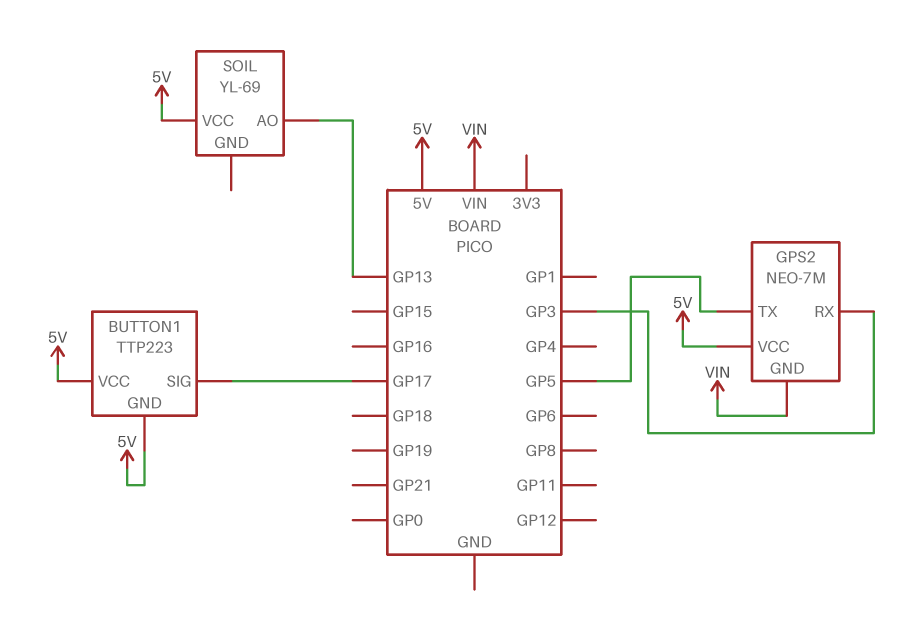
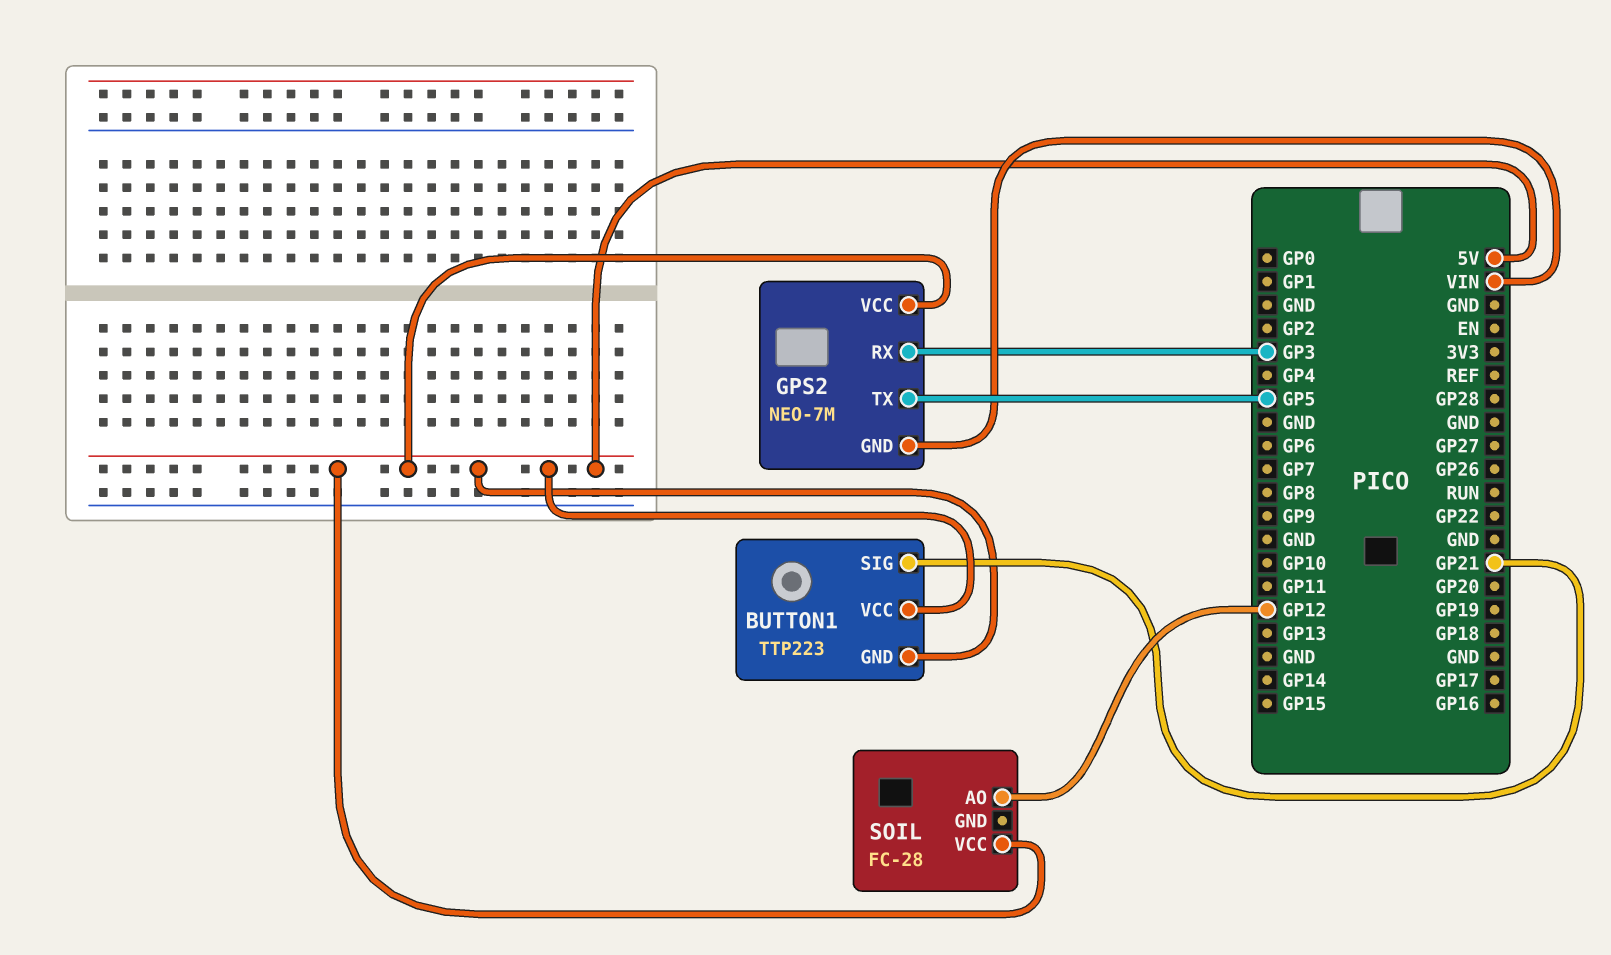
BUTTON1 pin SIG: GP17 -> GP21
SOIL: YL-69 -> FC-28
SOIL pin AO: GP13 -> GP12

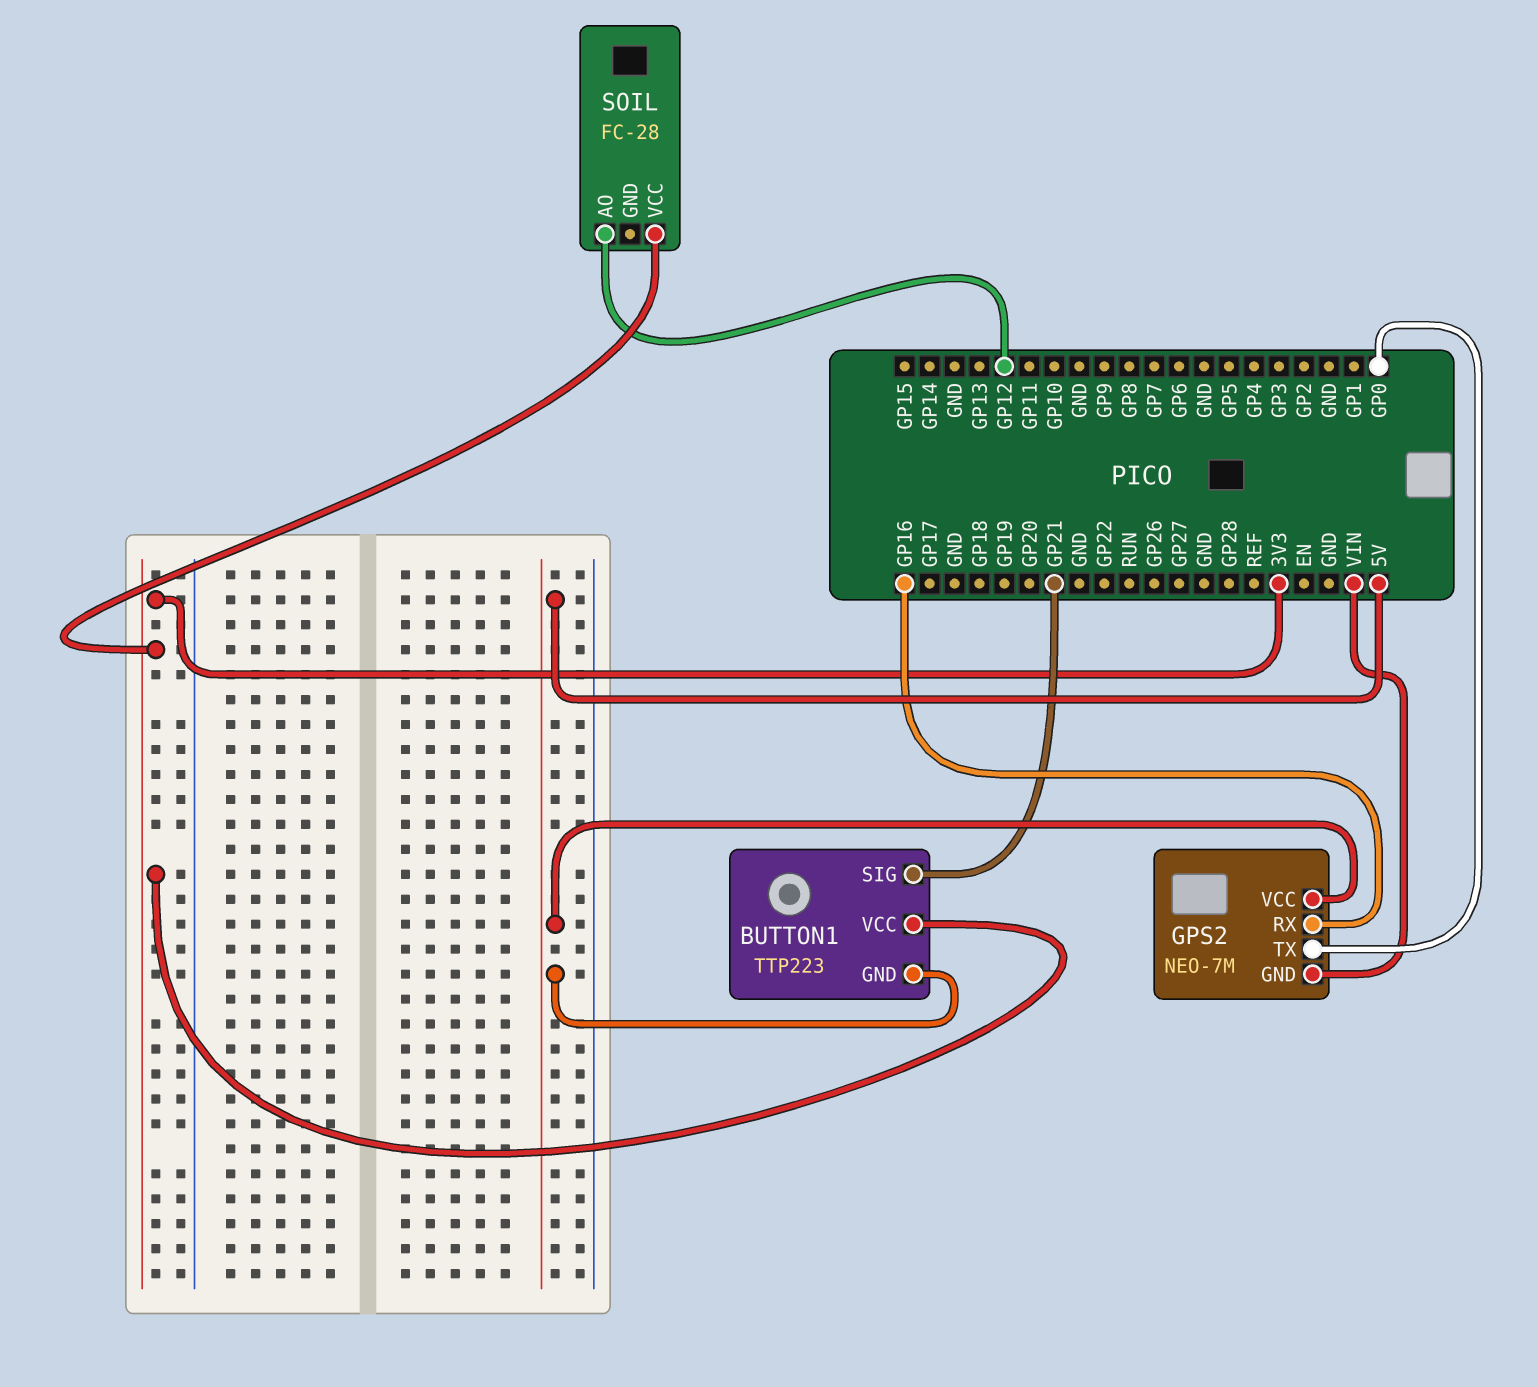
BUTTON1 pin VCC: 5V -> 3V3
GPS2 pin RX: GP3 -> GP16
GPS2 pin TX: GP5 -> GP0
SOIL pin VCC: 5V -> 3V3

